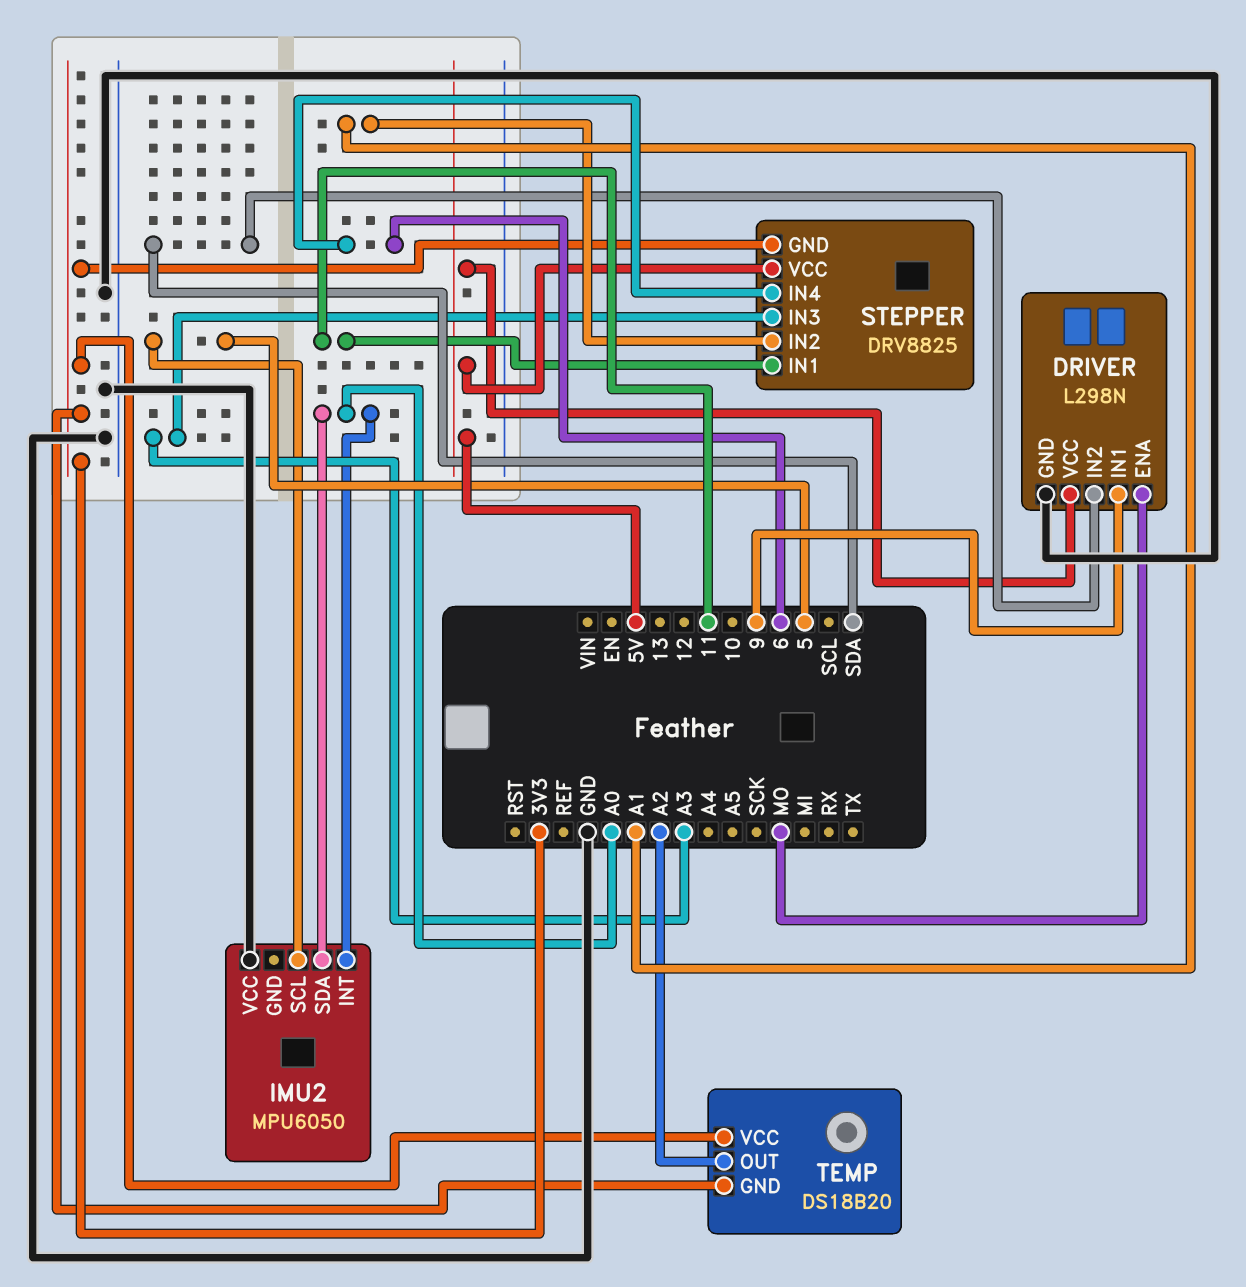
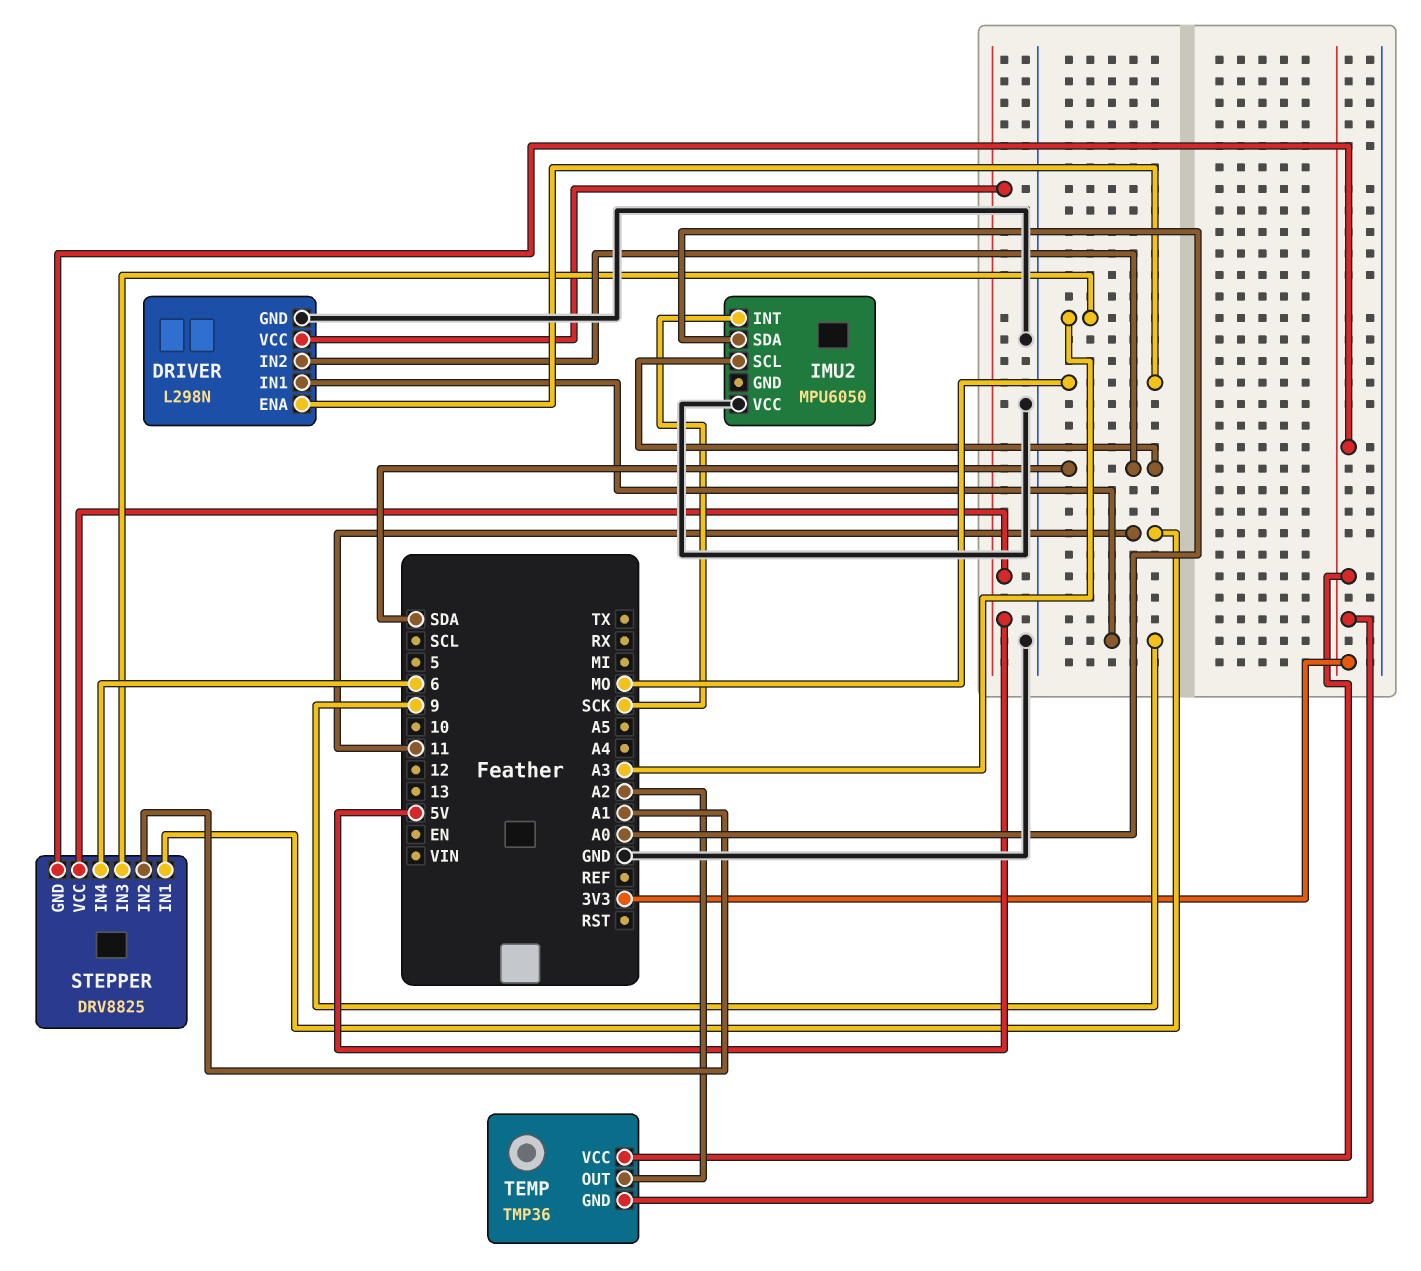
IMU2 pin INT: A0 -> SCK
IMU2 pin SCL: 5 -> SDA
TEMP: DS18B20 -> TMP36

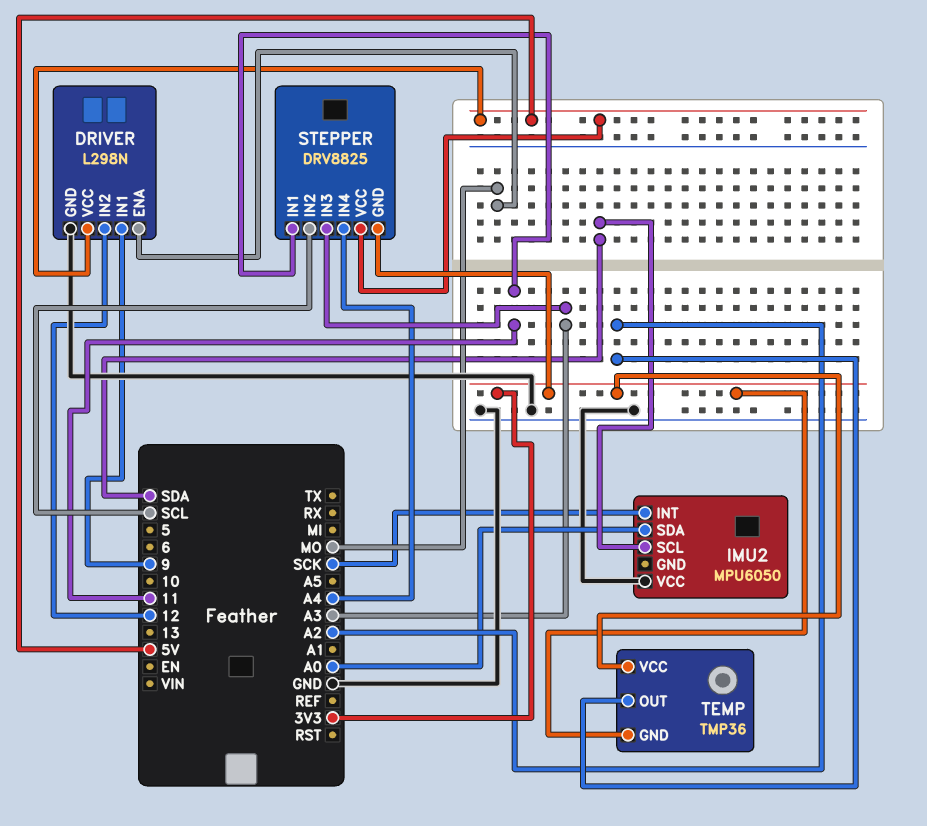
DRIVER pin IN2: SDA -> 12
STEPPER pin IN2: A1 -> SCL
STEPPER pin IN4: 6 -> A4

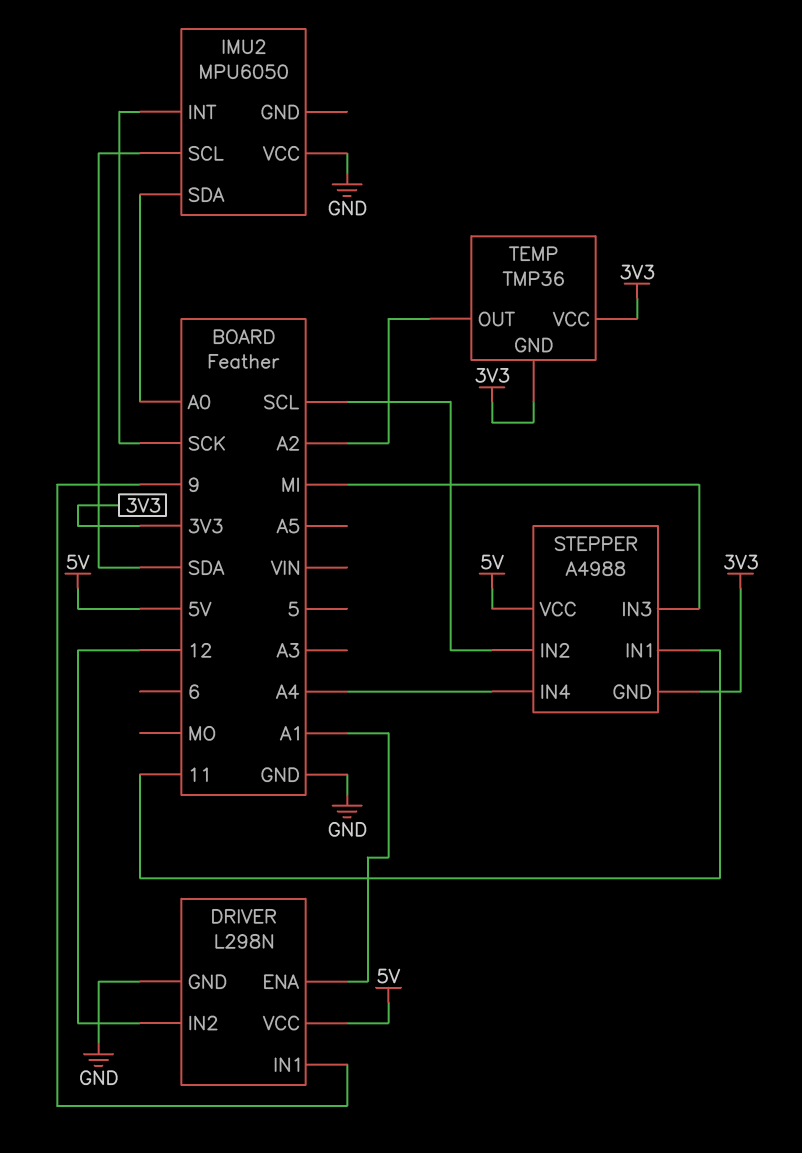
DRIVER pin ENA: MO -> A1
STEPPER: DRV8825 -> A4988
STEPPER pin IN3: A3 -> MI

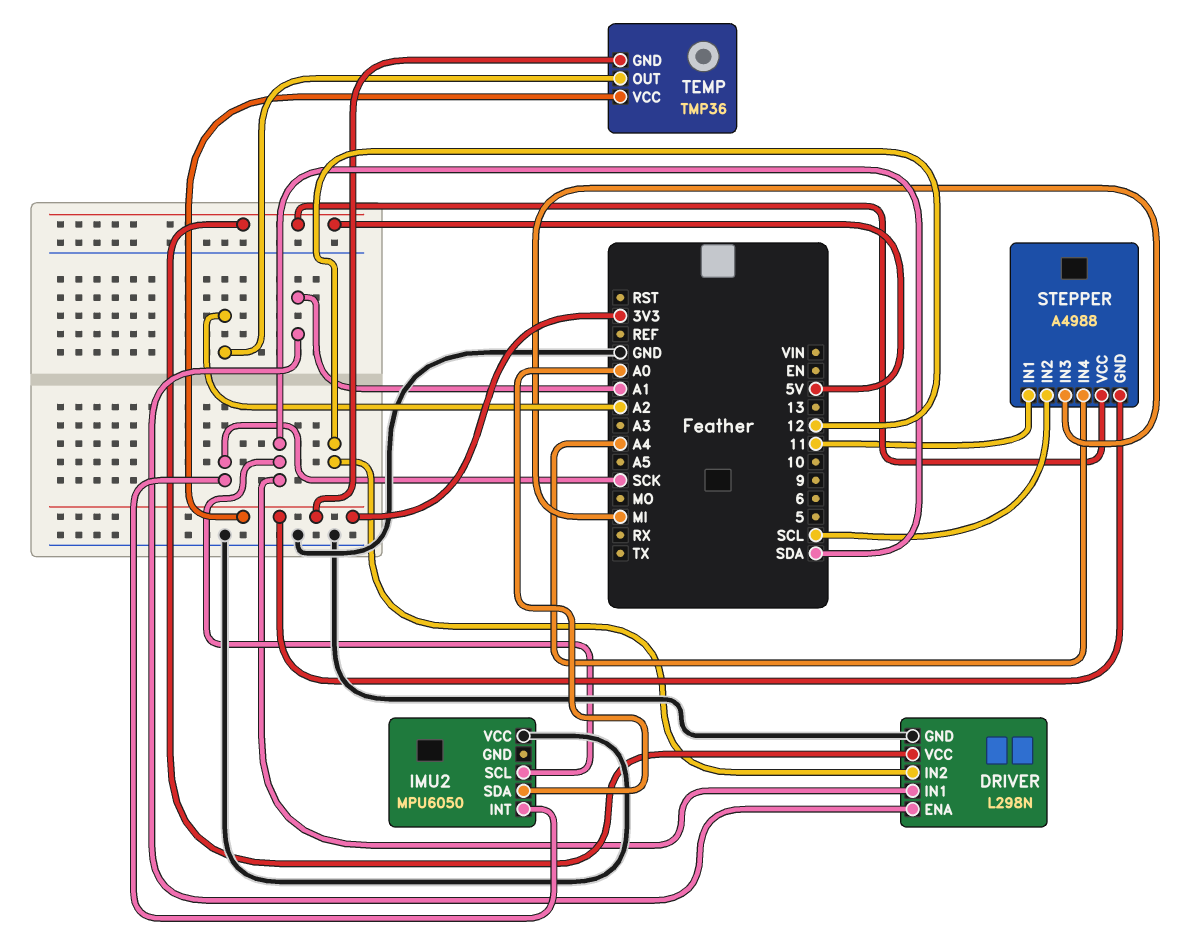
DRIVER pin IN1: 9 -> SDA

